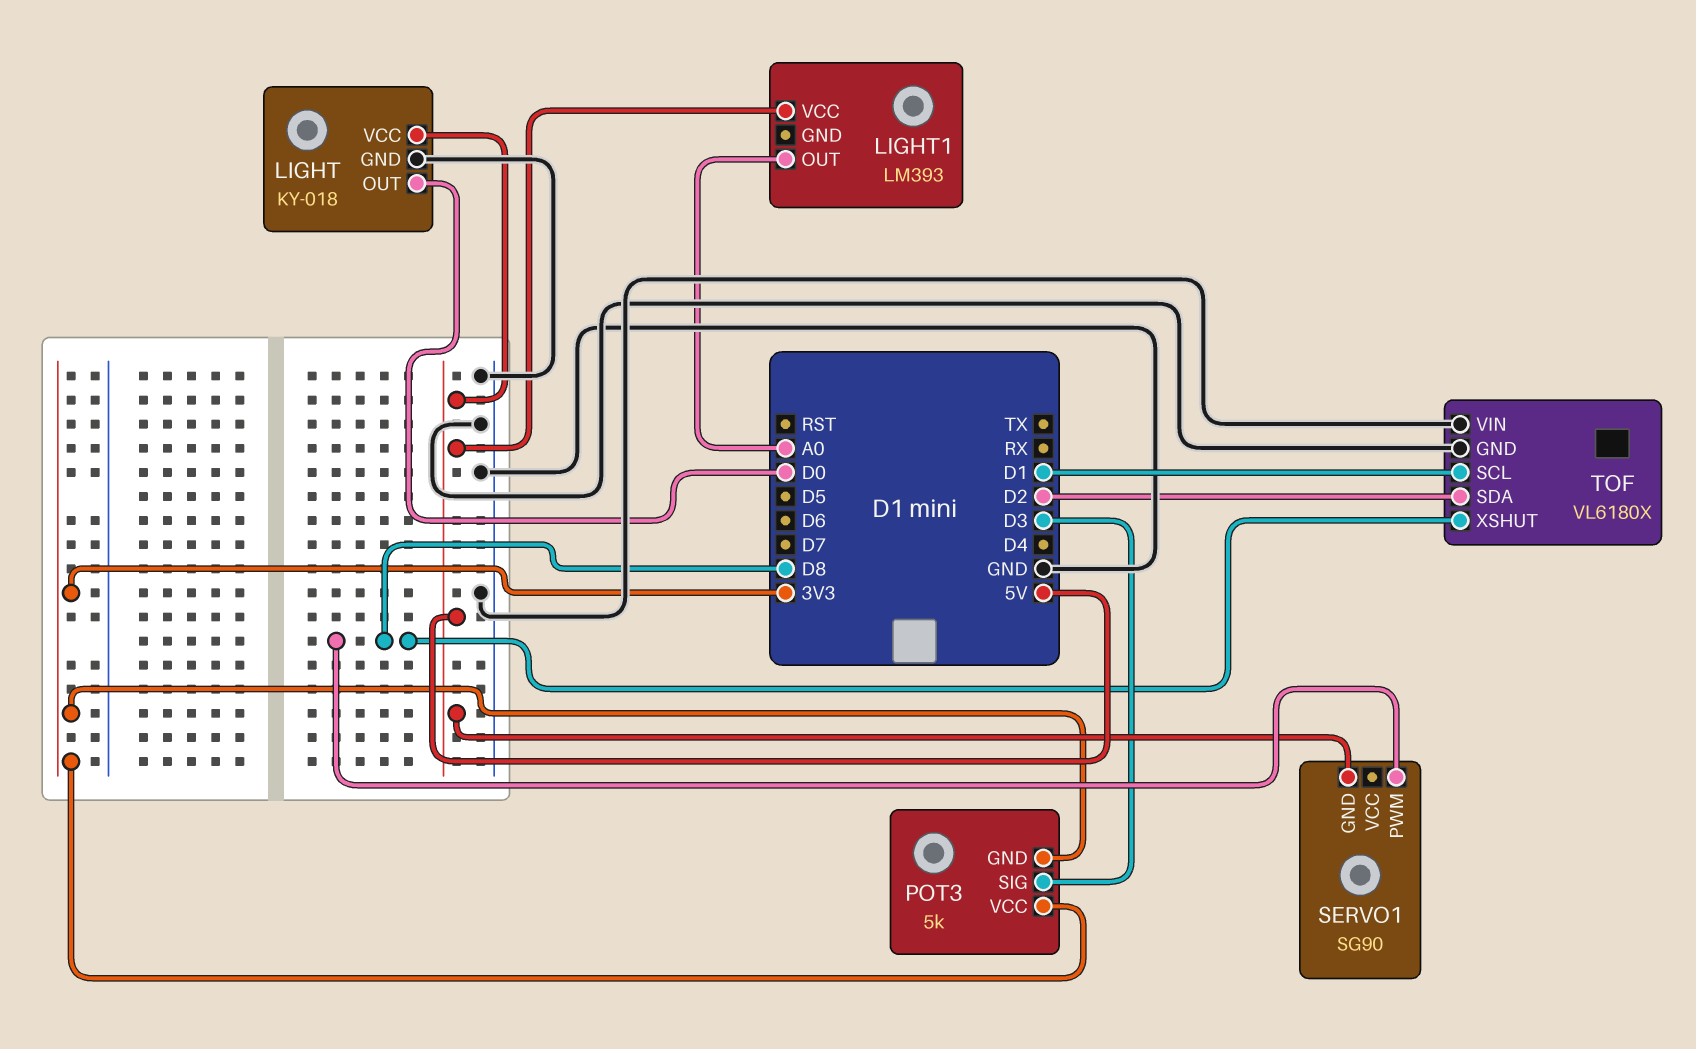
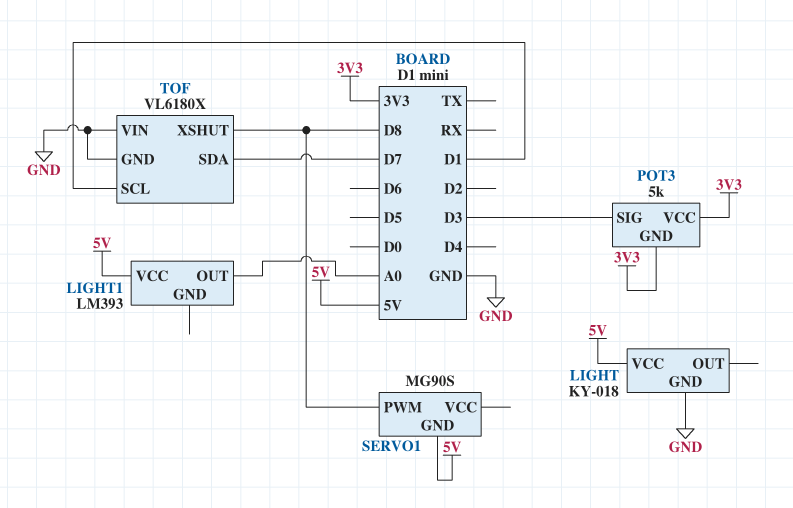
LIGHT pin OUT: D0 -> none
SERVO1: SG90 -> MG90S
TOF pin SDA: D2 -> D7

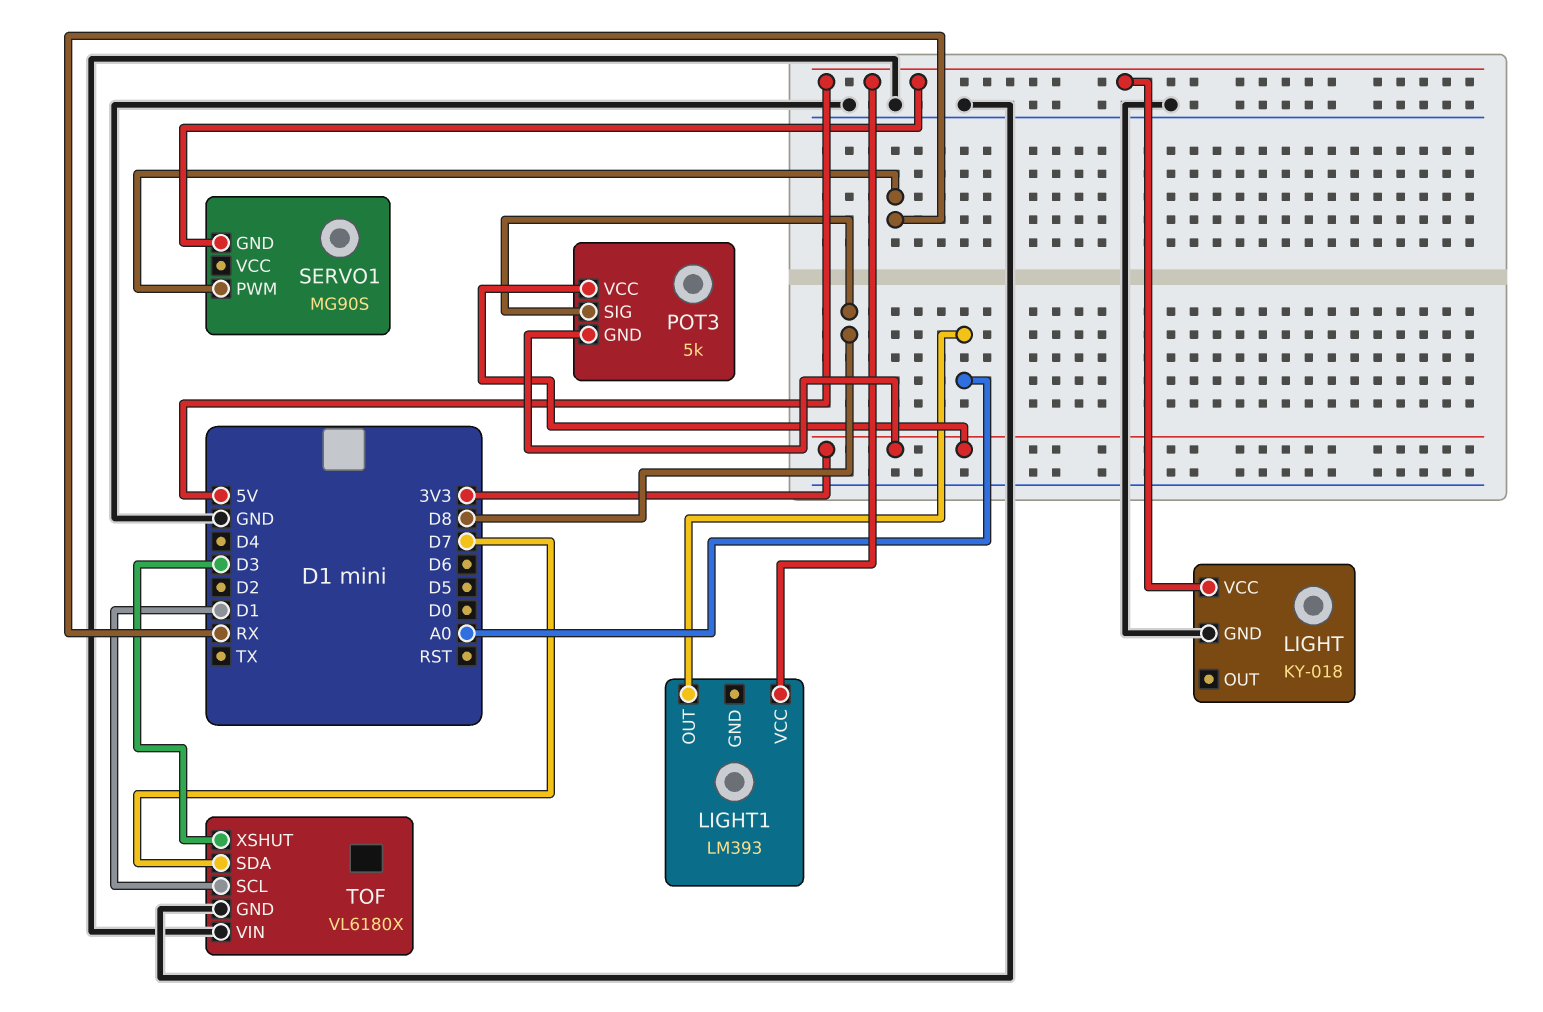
POT3 pin SIG: D3 -> D8
SERVO1 pin PWM: D8 -> RX
TOF pin XSHUT: D8 -> D3

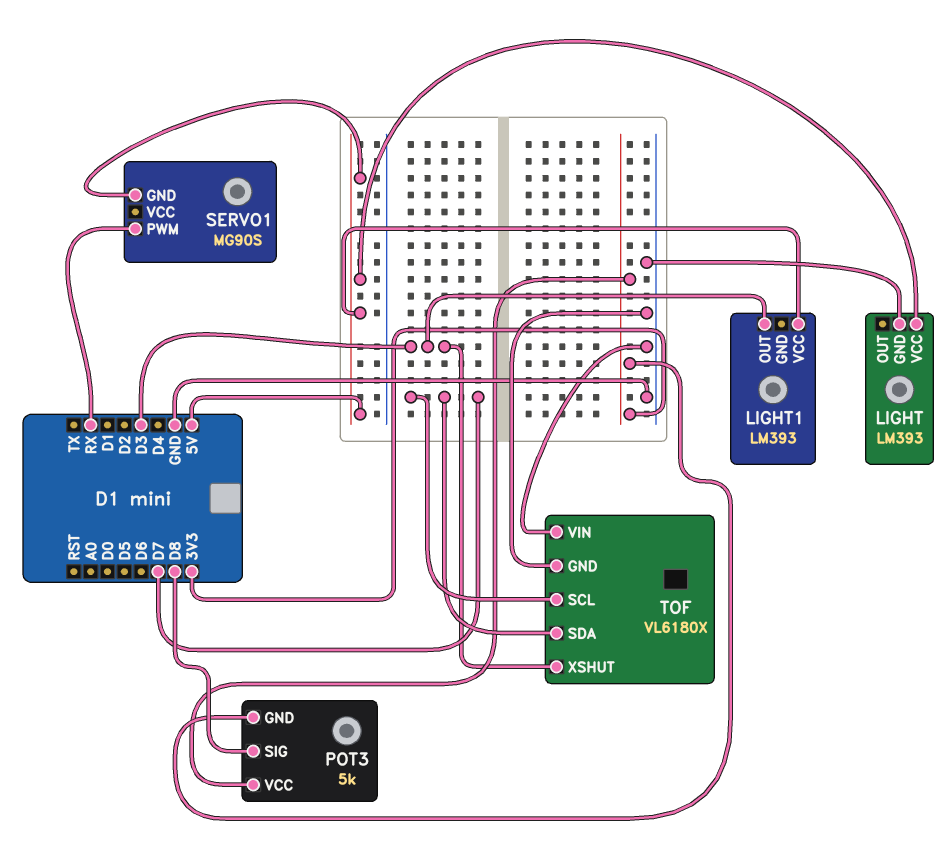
LIGHT: KY-018 -> LM393
LIGHT1 pin OUT: A0 -> D3
TOF pin SCL: D1 -> D7

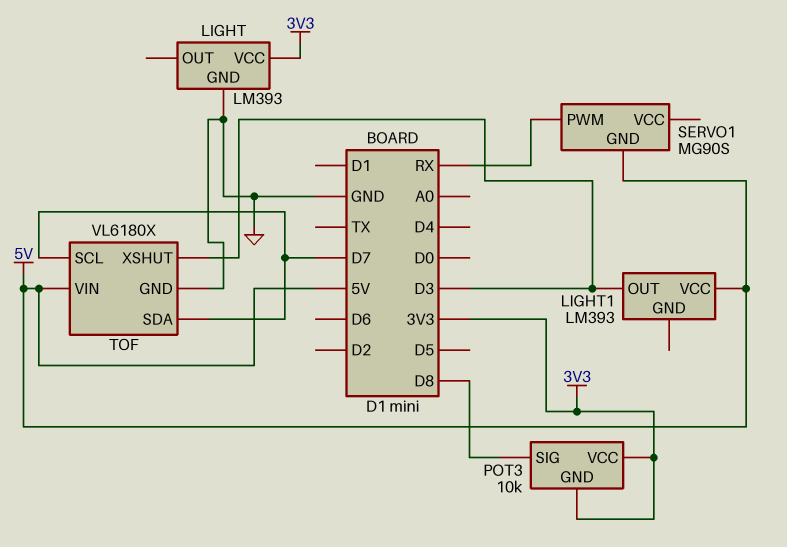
LIGHT pin VCC: 5V -> 3V3
POT3: 5k -> 10k
TOF pin VIN: GND -> 5V

